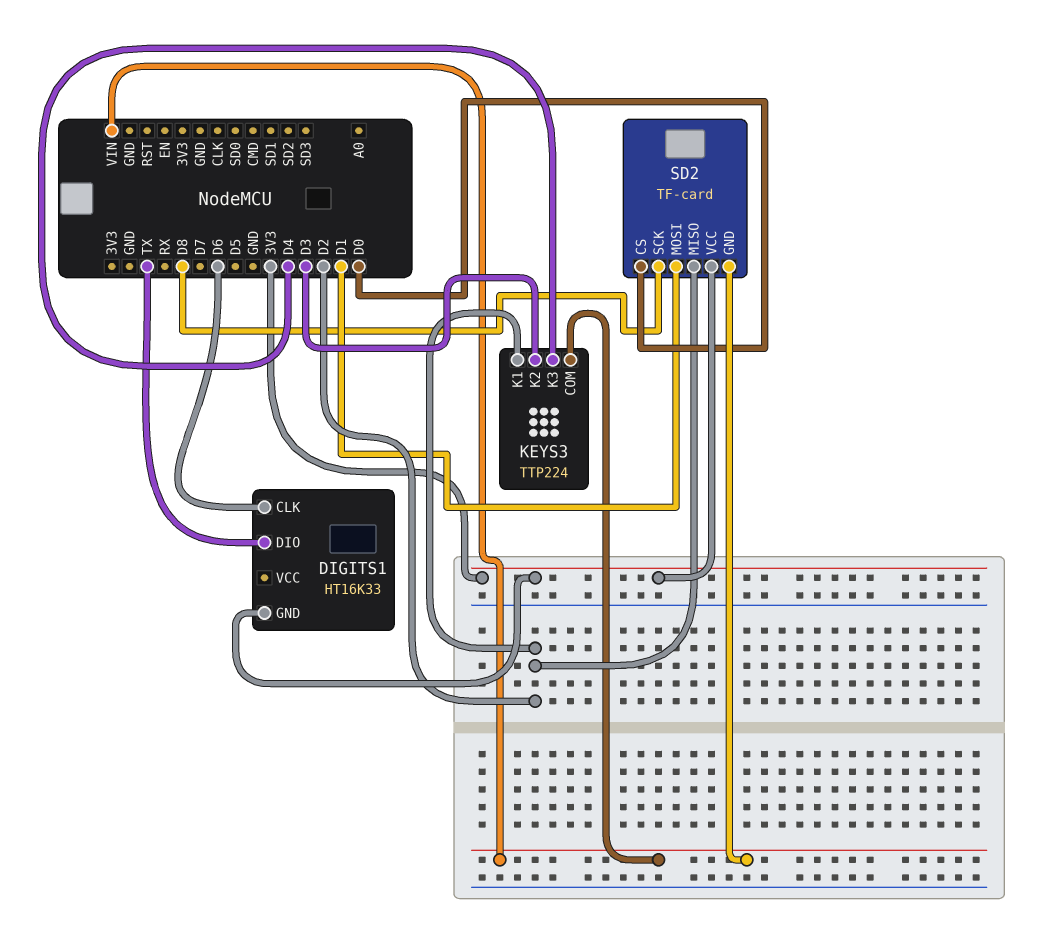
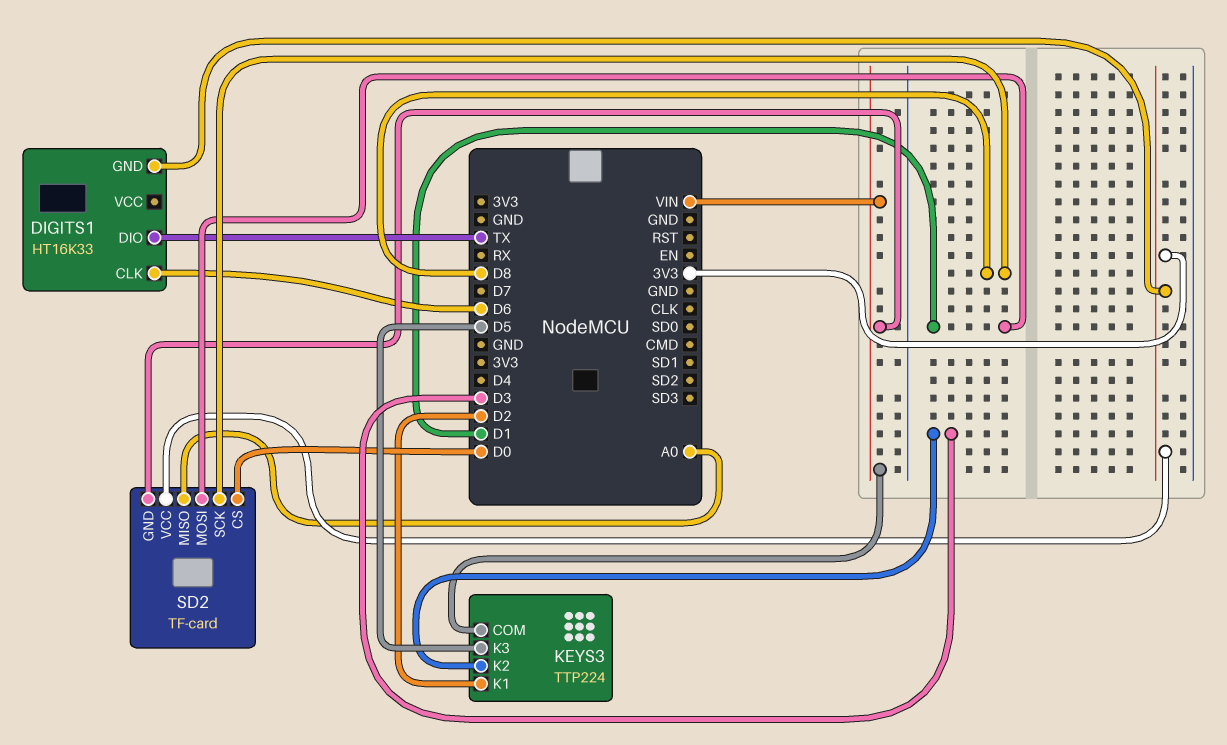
KEYS3 pin K3: D4 -> D5
SD2 pin MISO: D2 -> A0

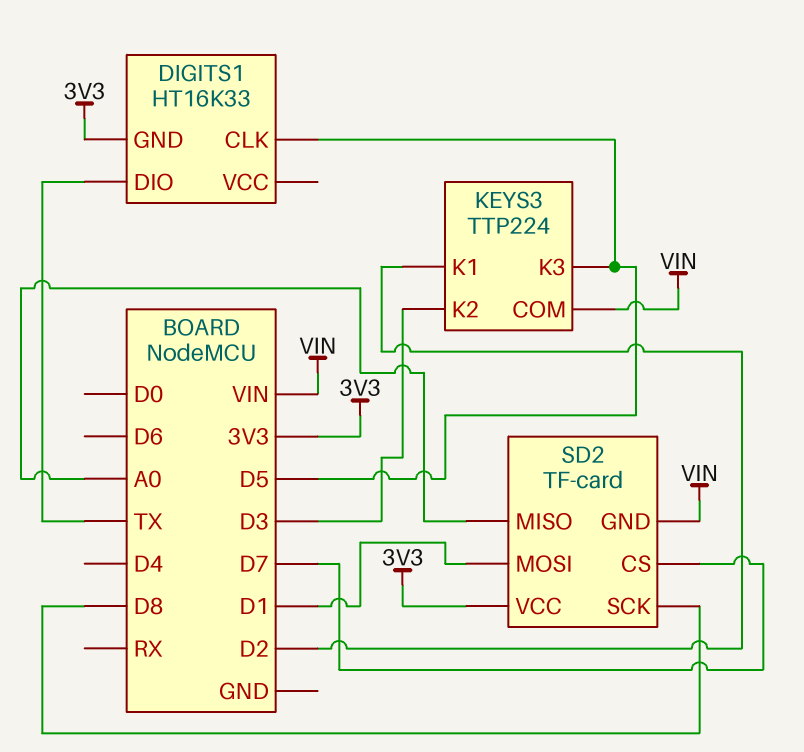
DIGITS1 pin CLK: D6 -> D5
SD2 pin CS: D0 -> D7

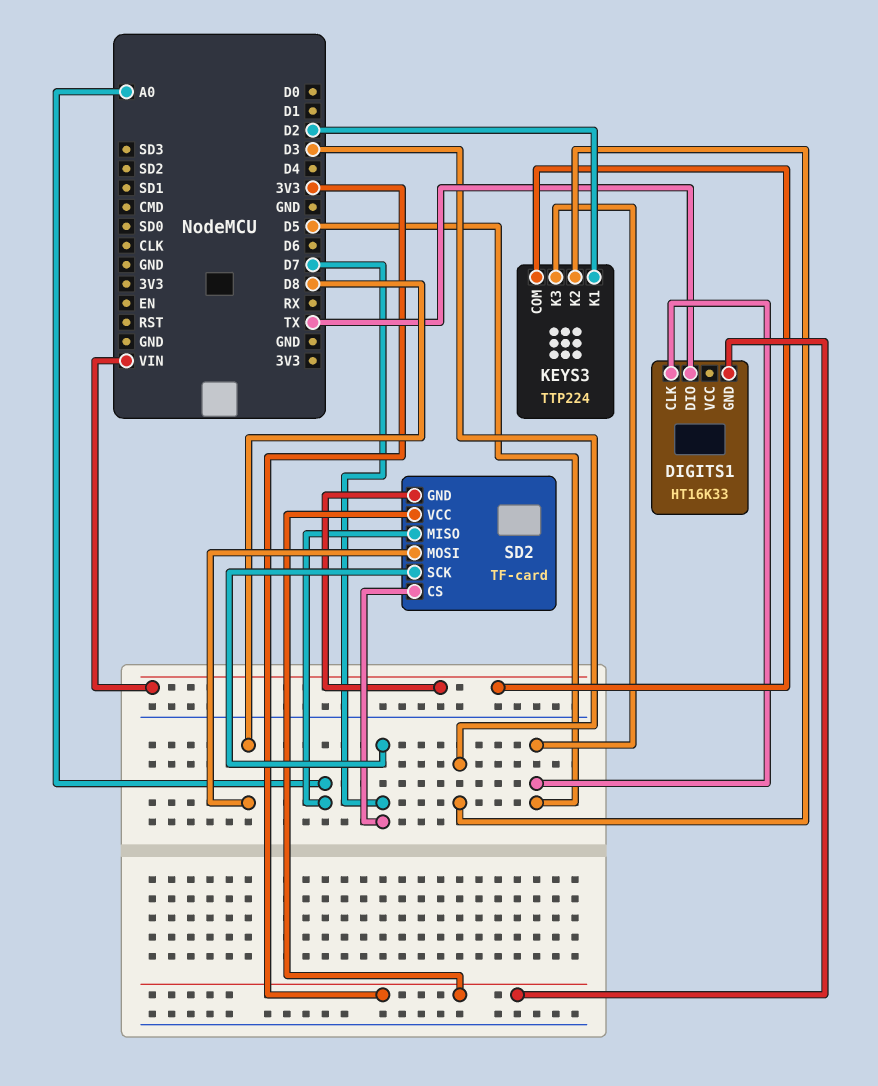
SD2 pin MOSI: D1 -> D8
SD2 pin SCK: D8 -> D7

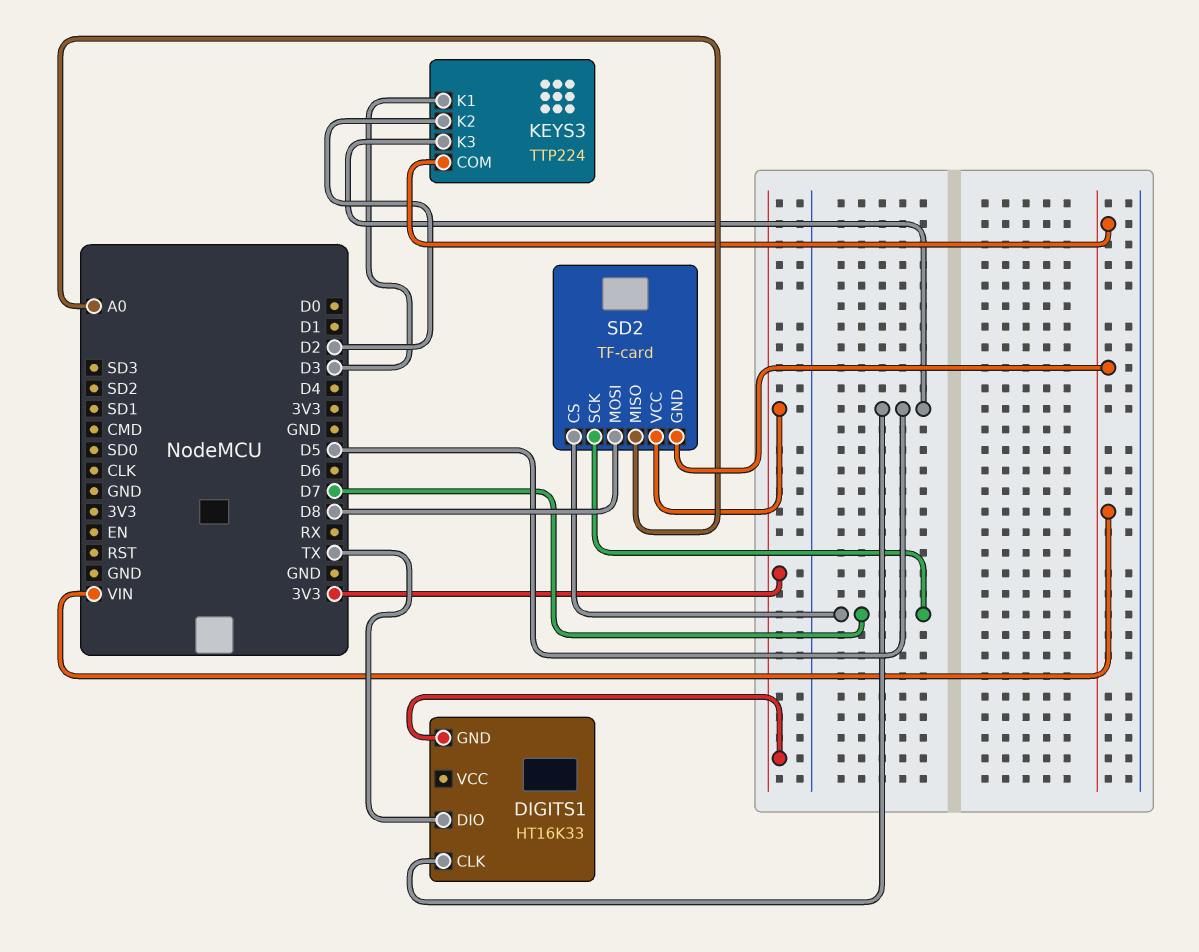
KEYS3 pin K1: D2 -> D3
KEYS3 pin K2: D3 -> D2

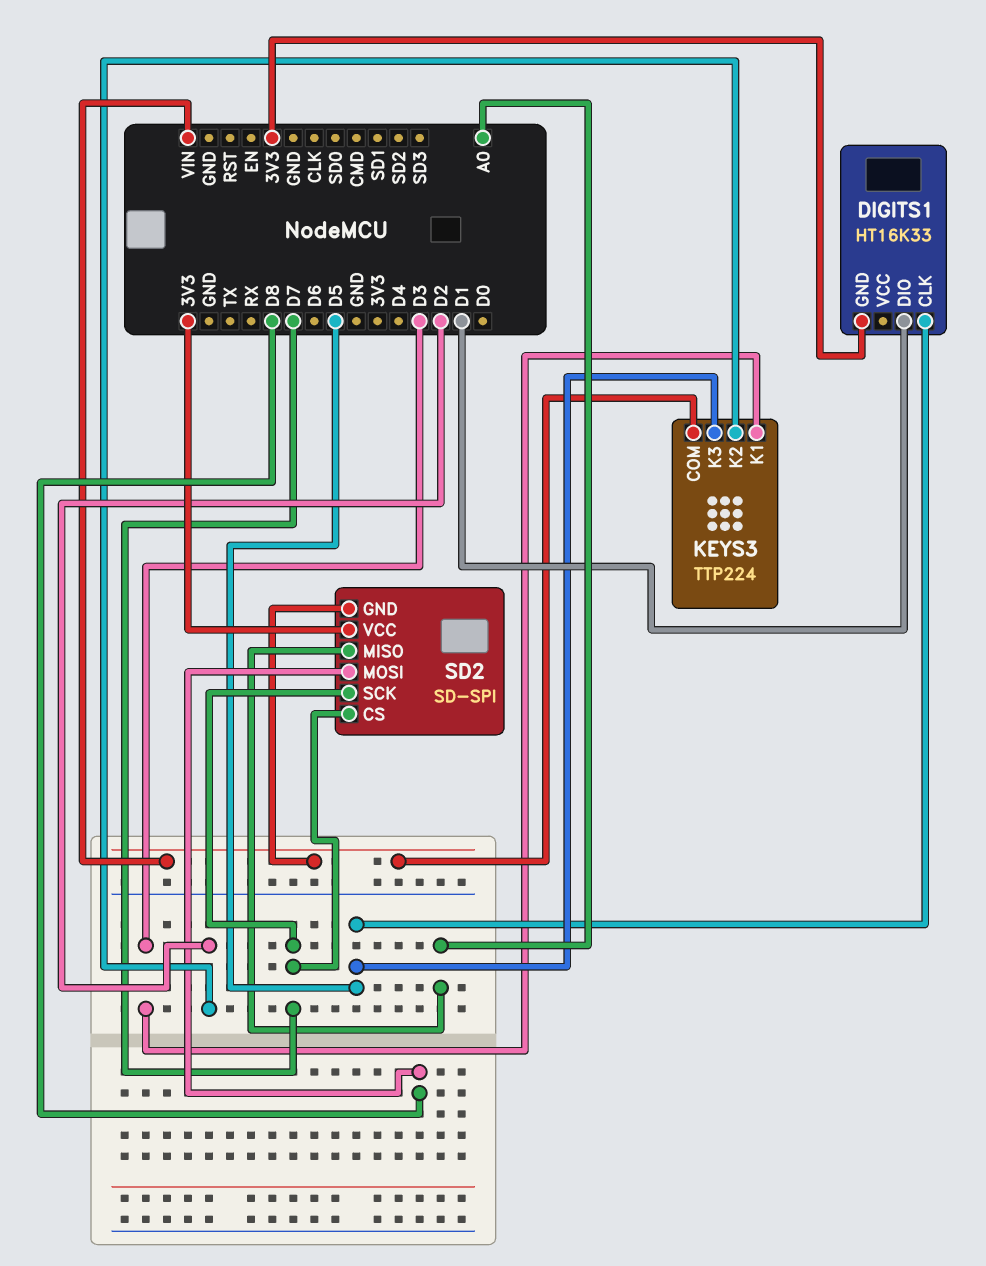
DIGITS1 pin DIO: TX -> D1
SD2: TF-card -> SD-SPI

